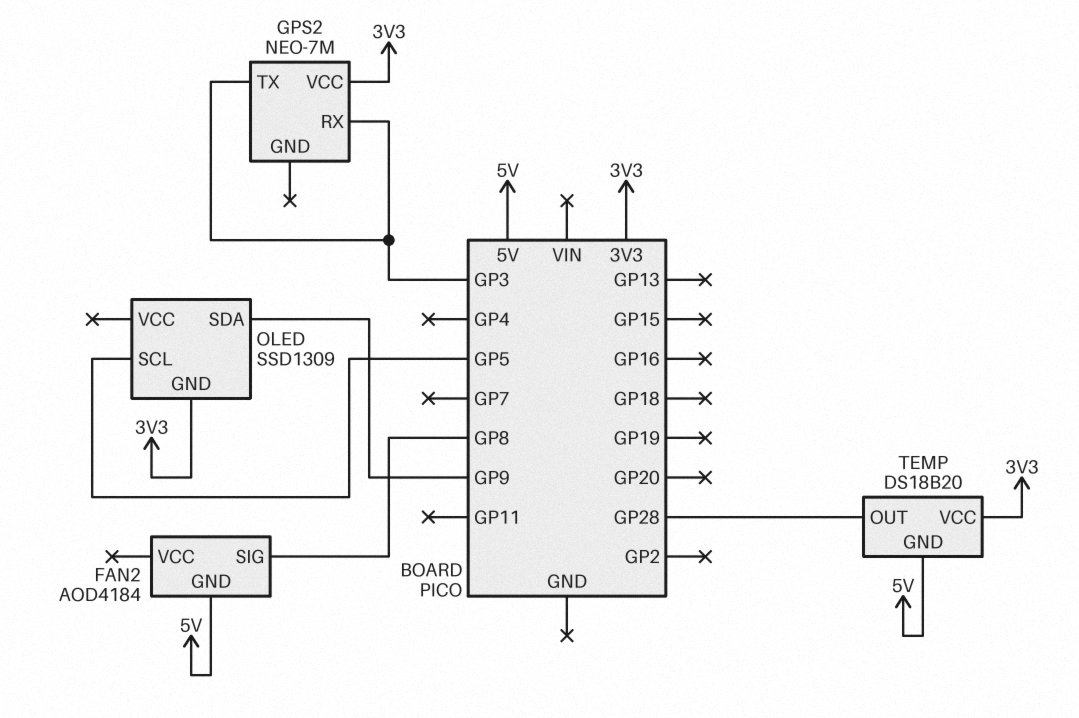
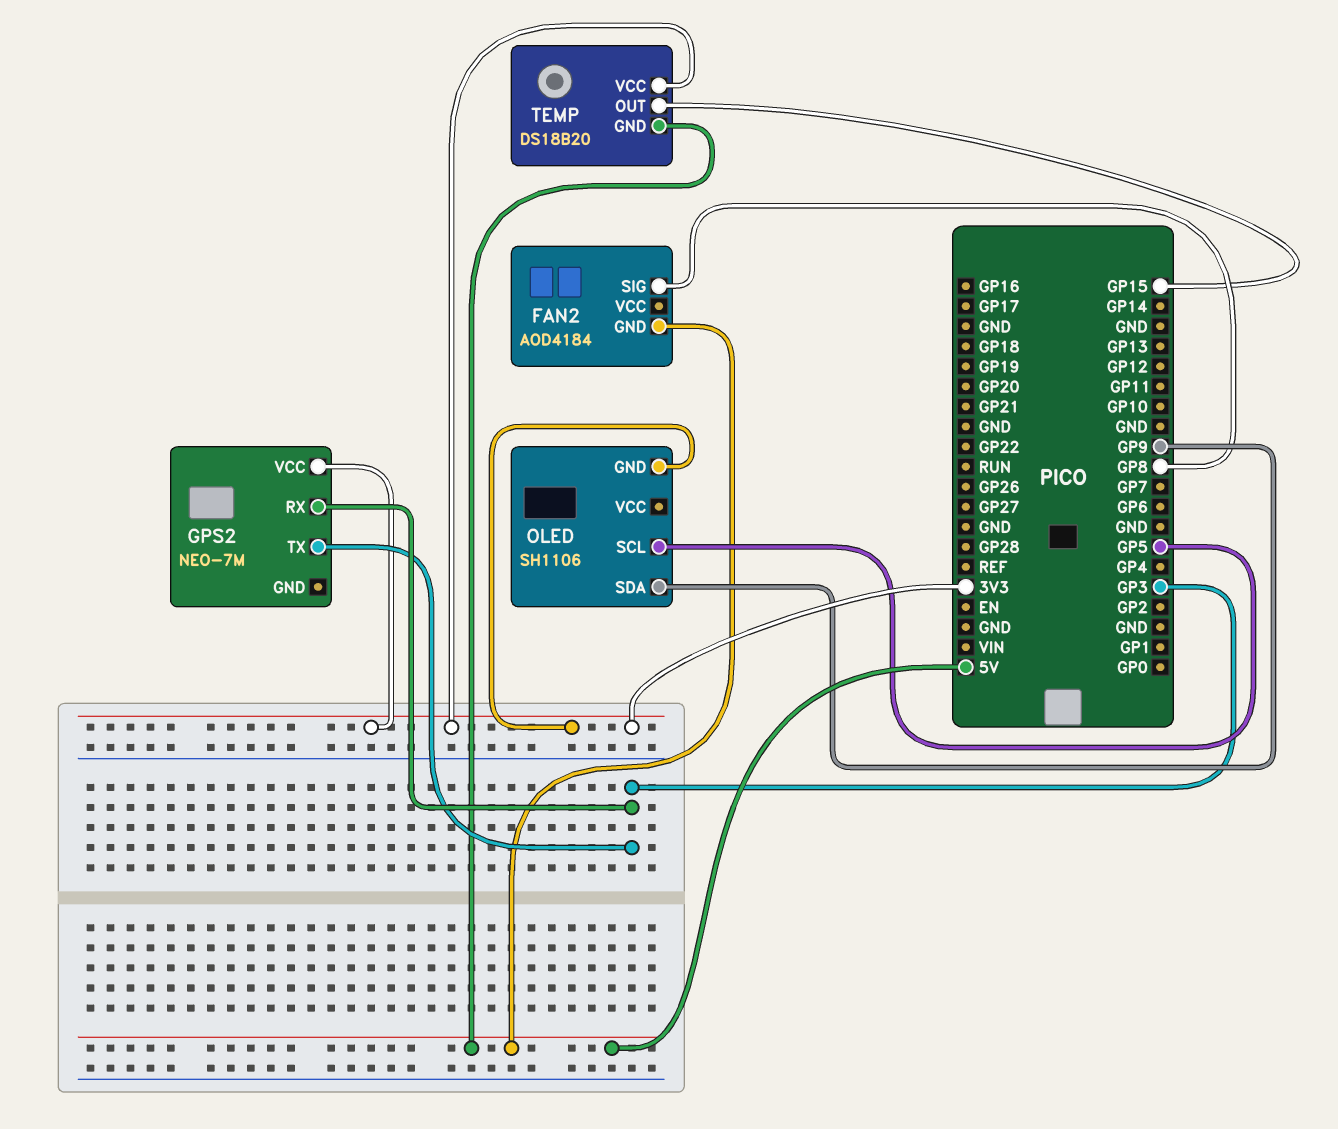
OLED: SSD1309 -> SH1106
TEMP pin OUT: GP28 -> GP15

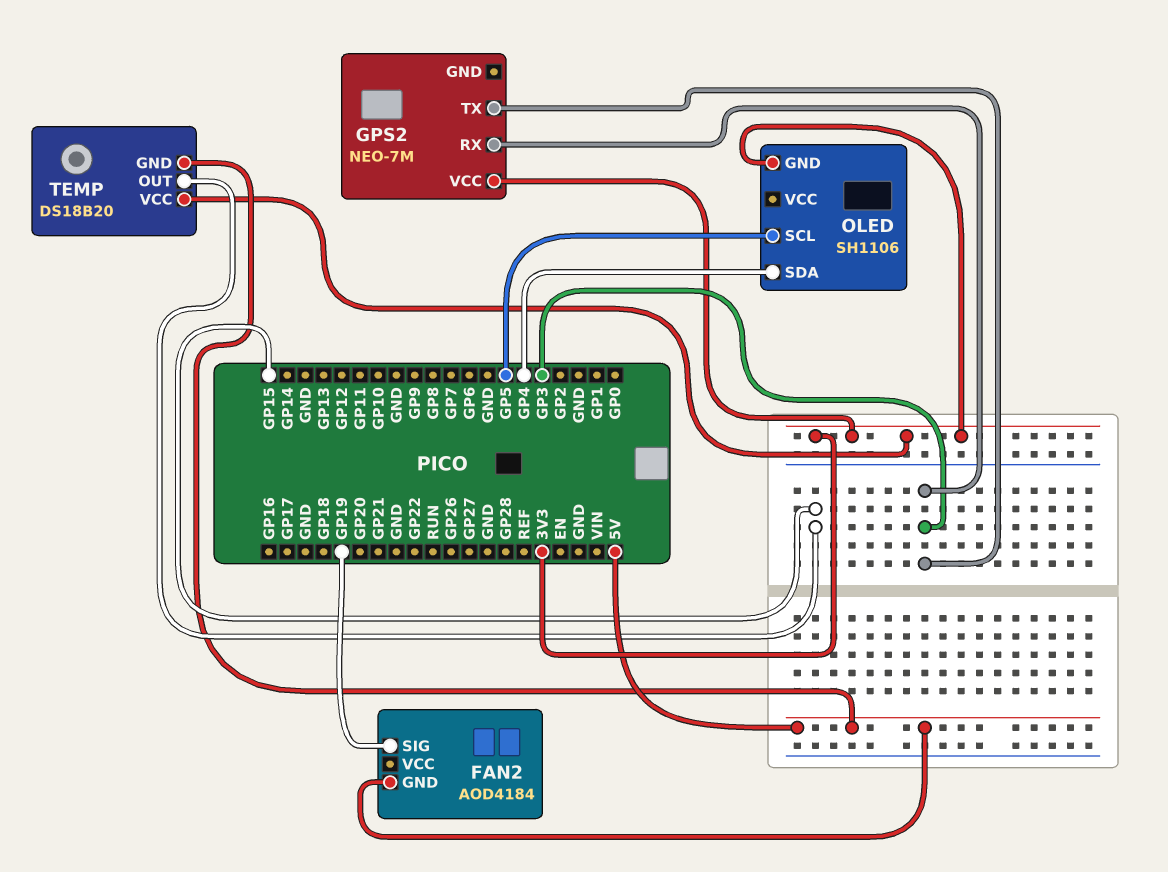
FAN2 pin SIG: GP8 -> GP19
OLED pin SDA: GP9 -> GP4

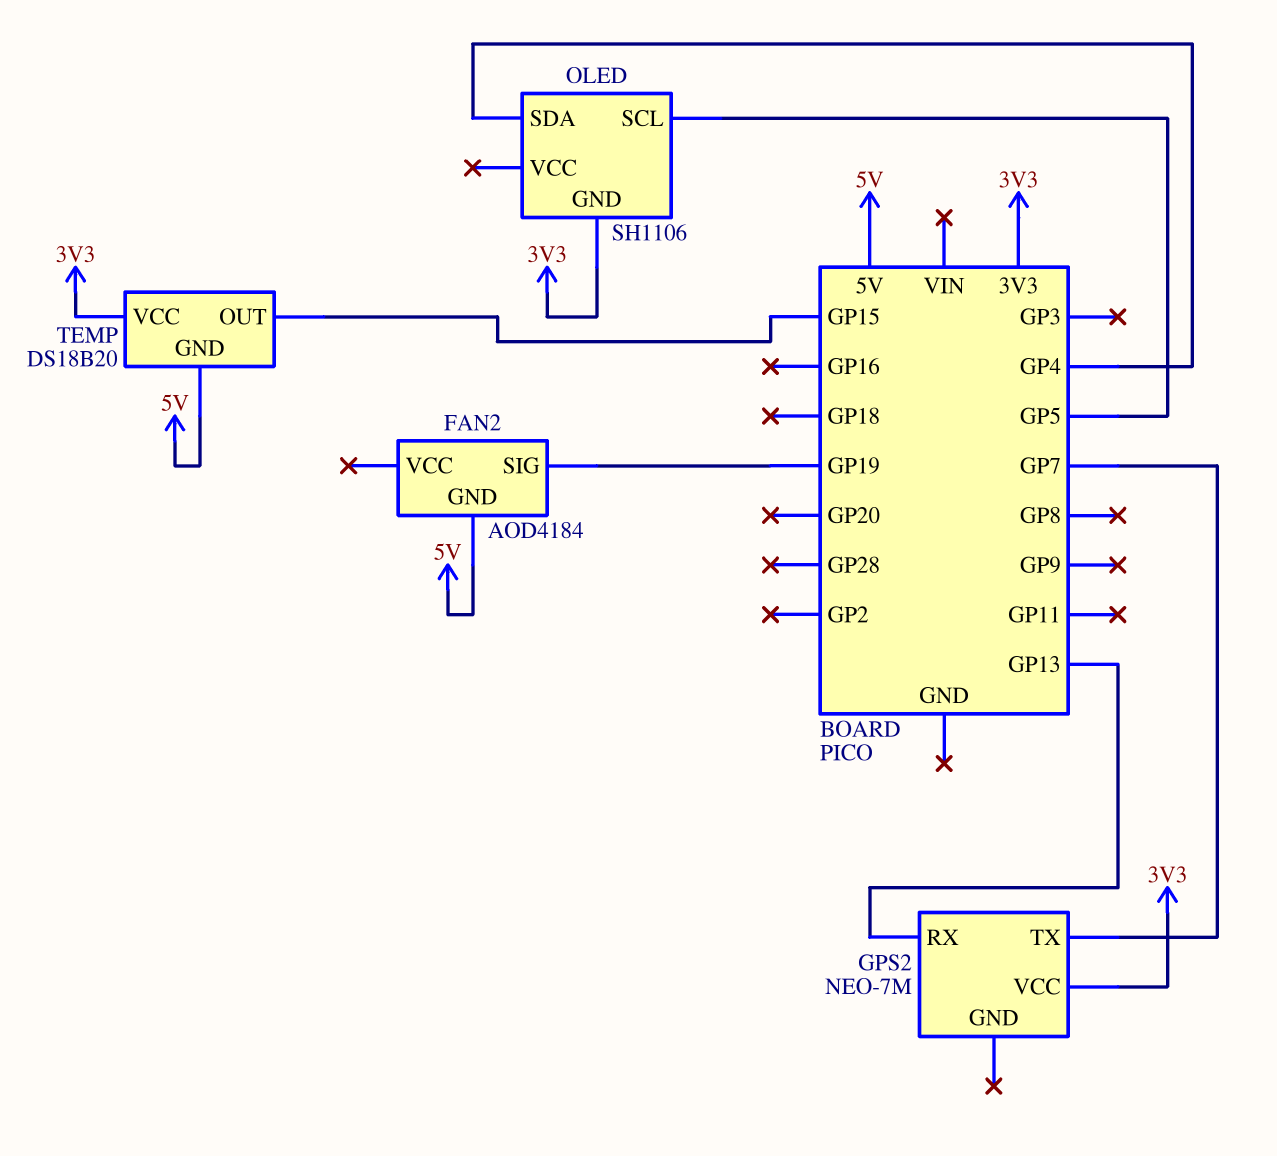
GPS2 pin RX: GP3 -> GP13
GPS2 pin TX: GP3 -> GP7

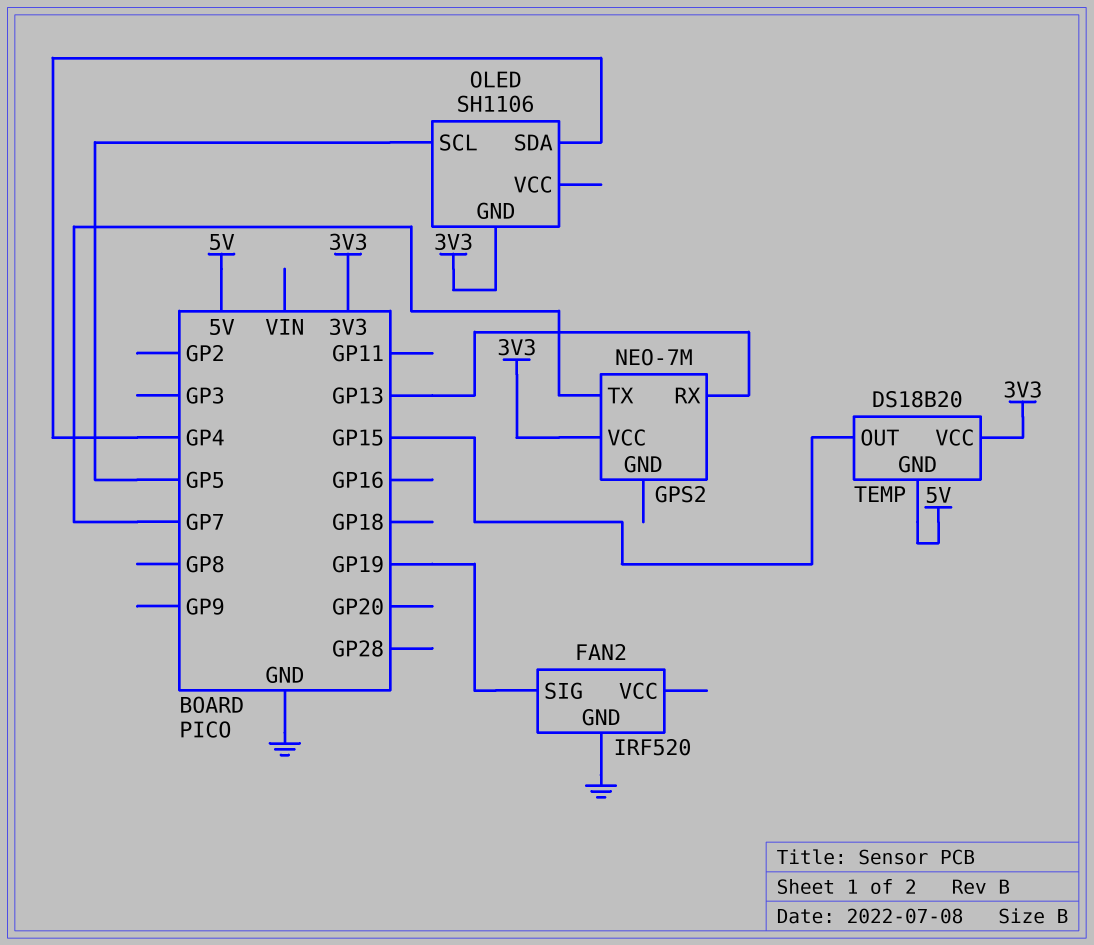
FAN2: AOD4184 -> IRF520
FAN2 pin GND: 5V -> GND

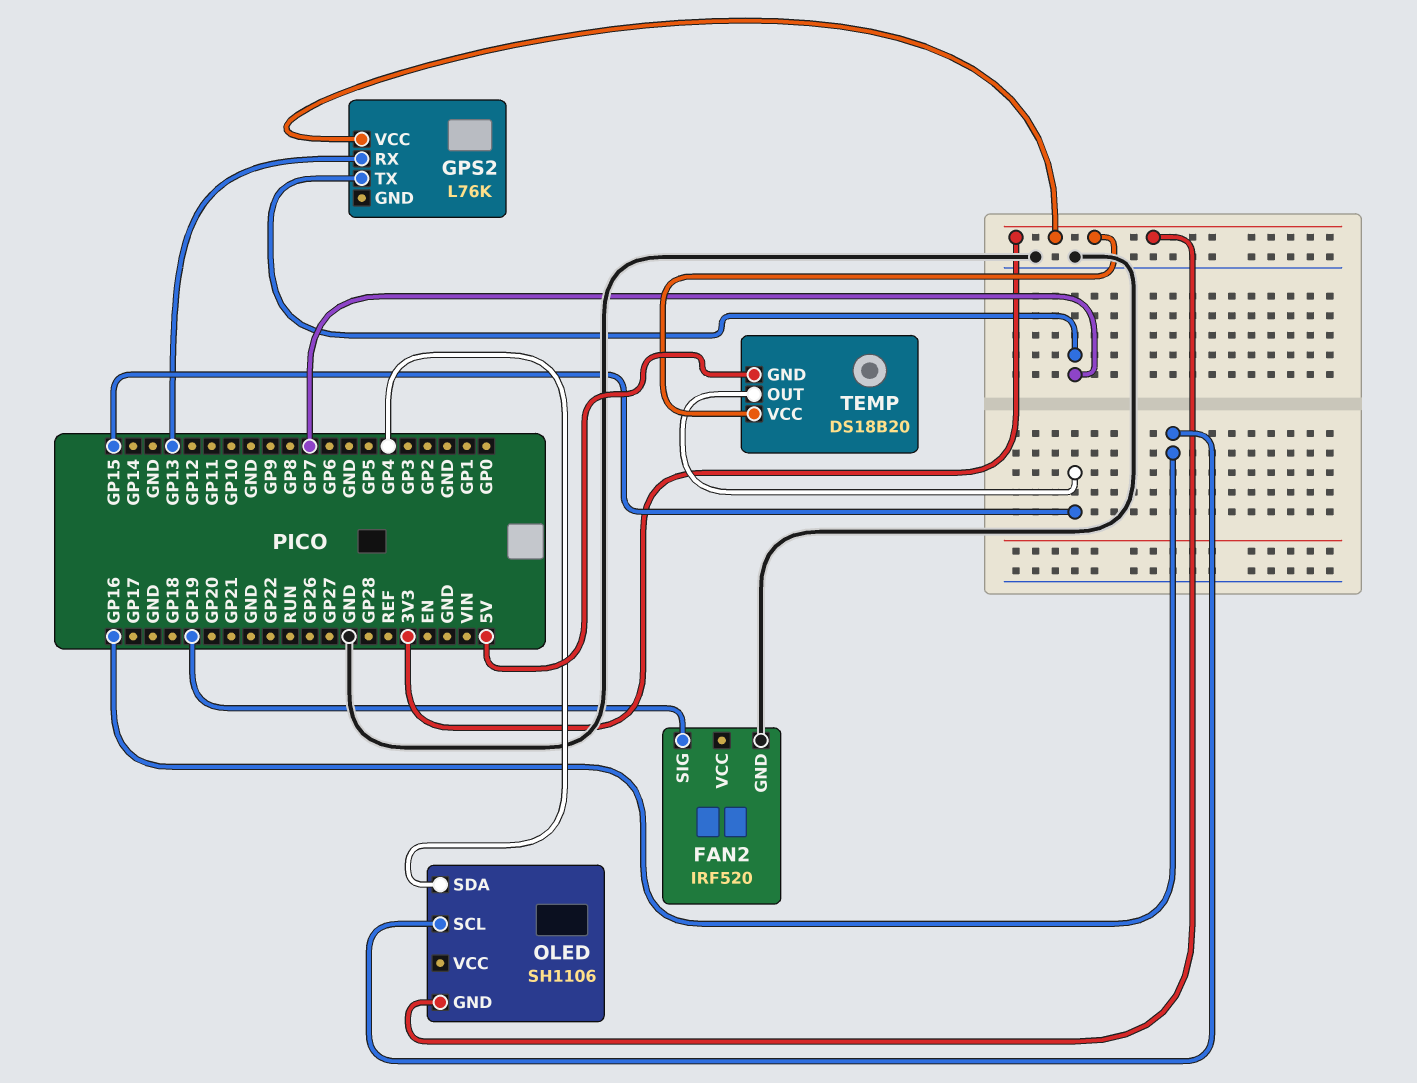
GPS2: NEO-7M -> L76K
OLED pin SCL: GP5 -> GP16

